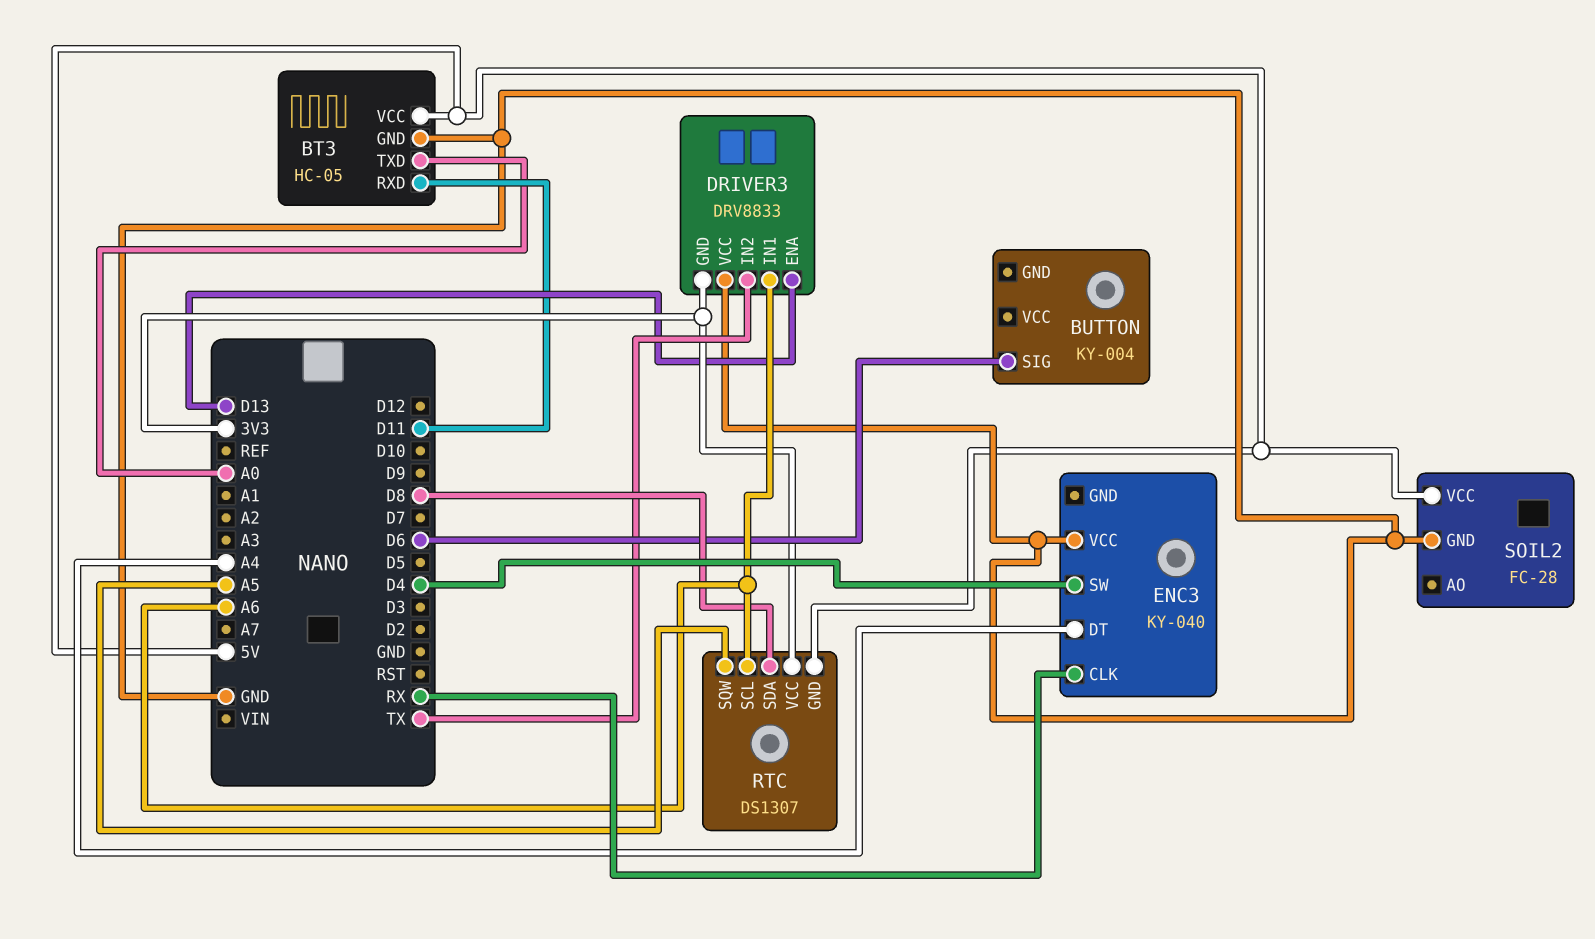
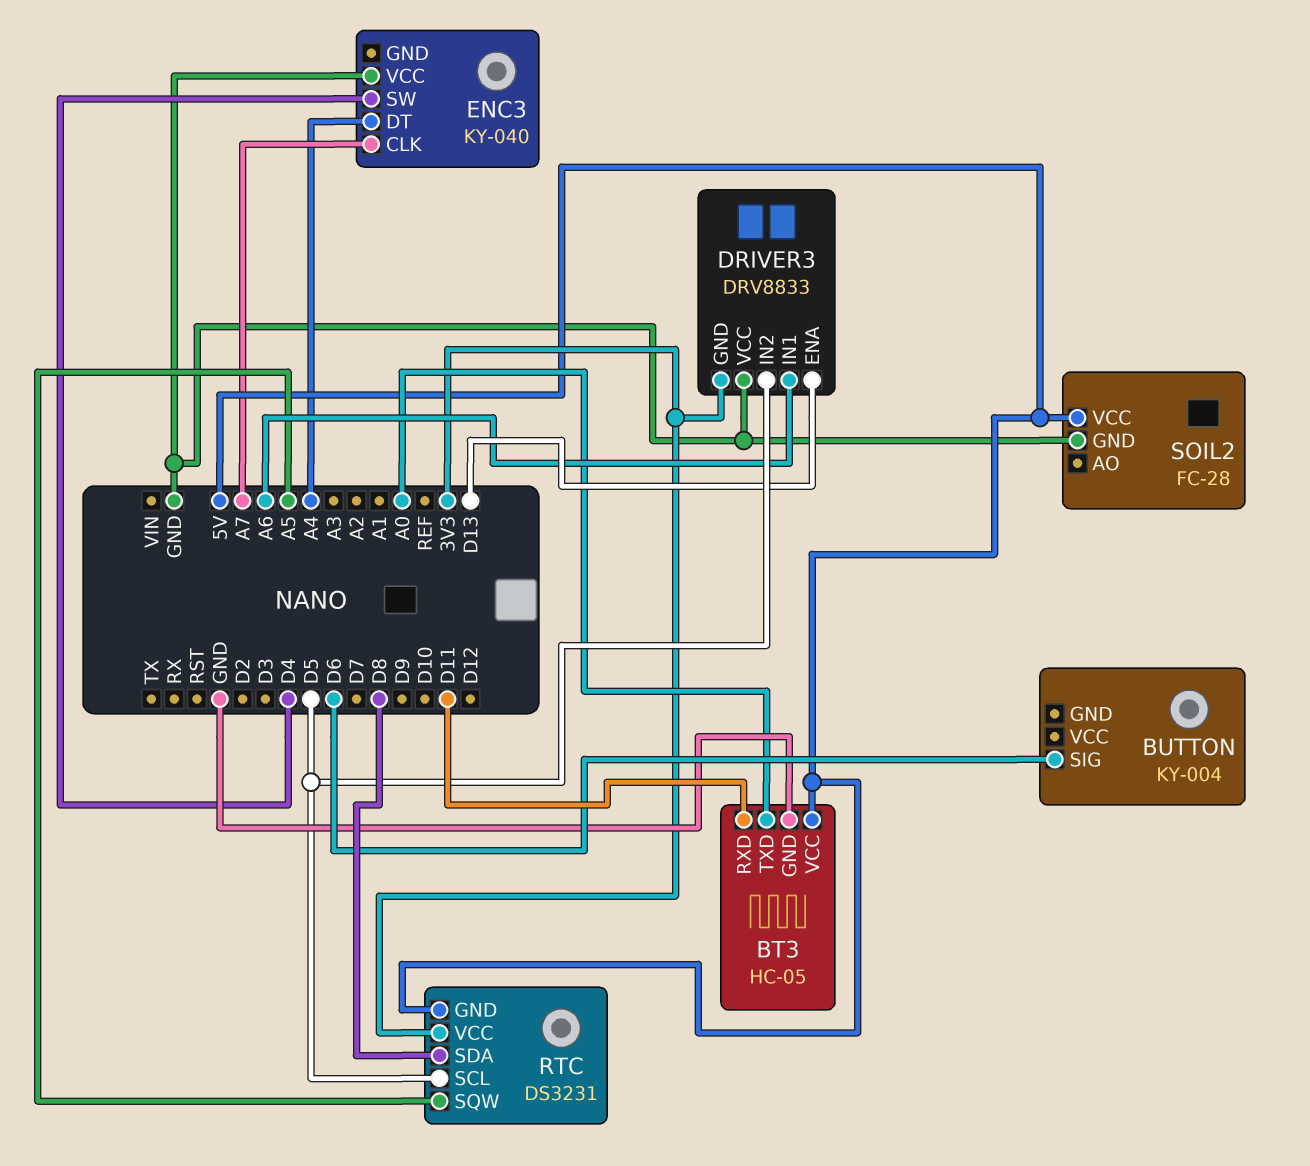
DRIVER3 pin IN2: TX -> D5
ENC3 pin CLK: RX -> A7
RTC: DS1307 -> DS3231
RTC pin SCL: A6 -> D5

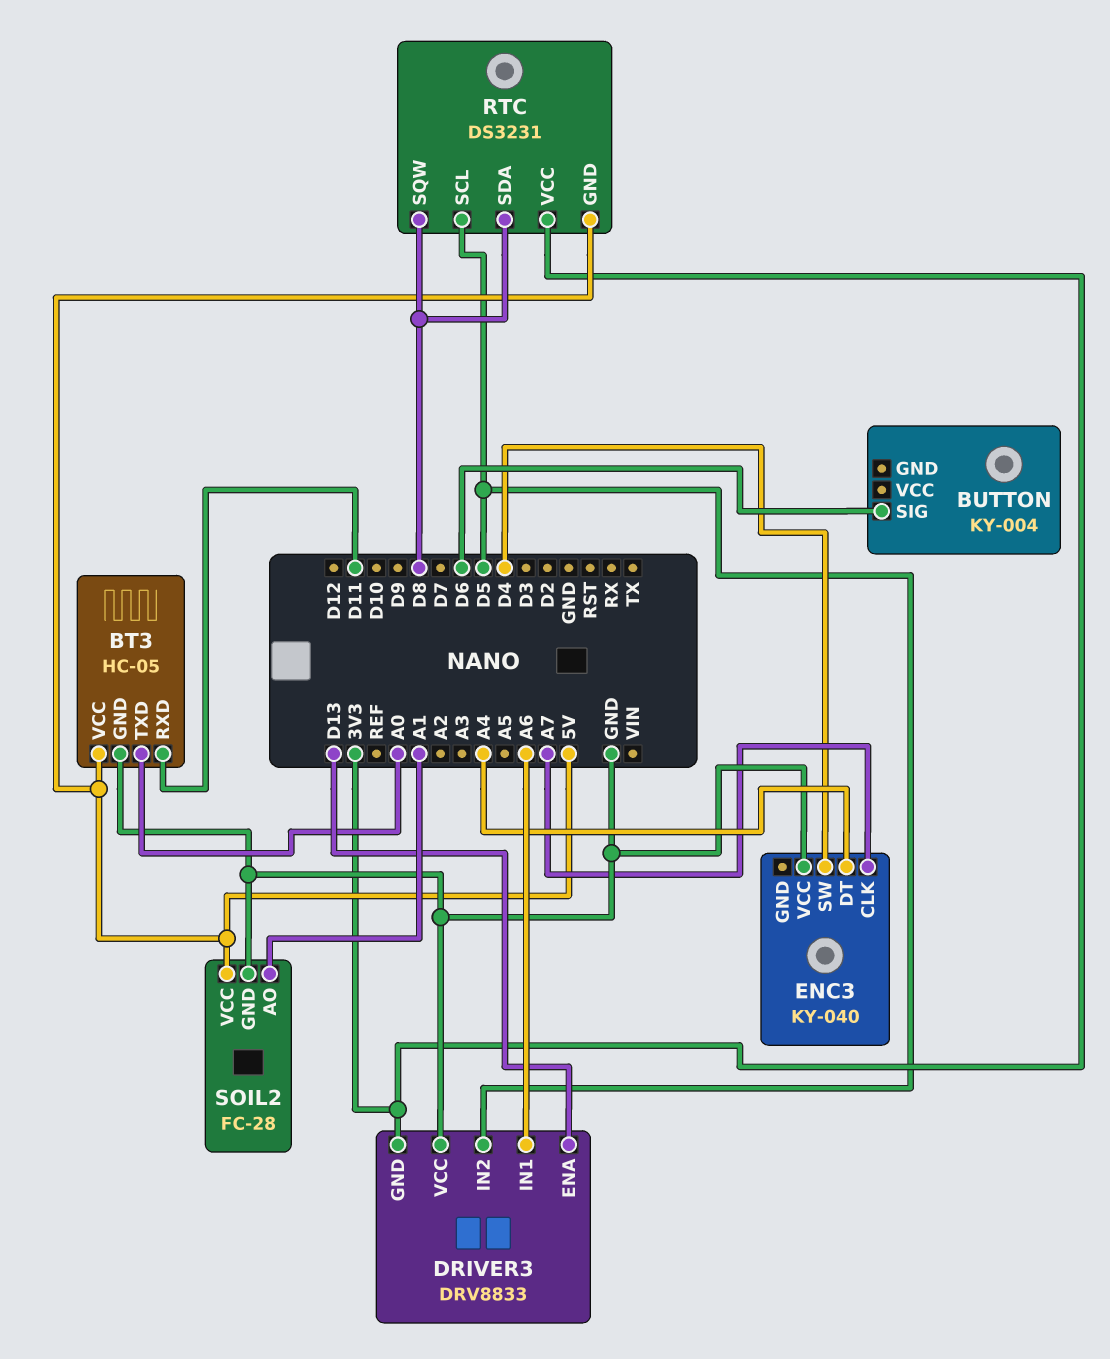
RTC pin SQW: A5 -> D8
SOIL2 pin AO: none -> A1

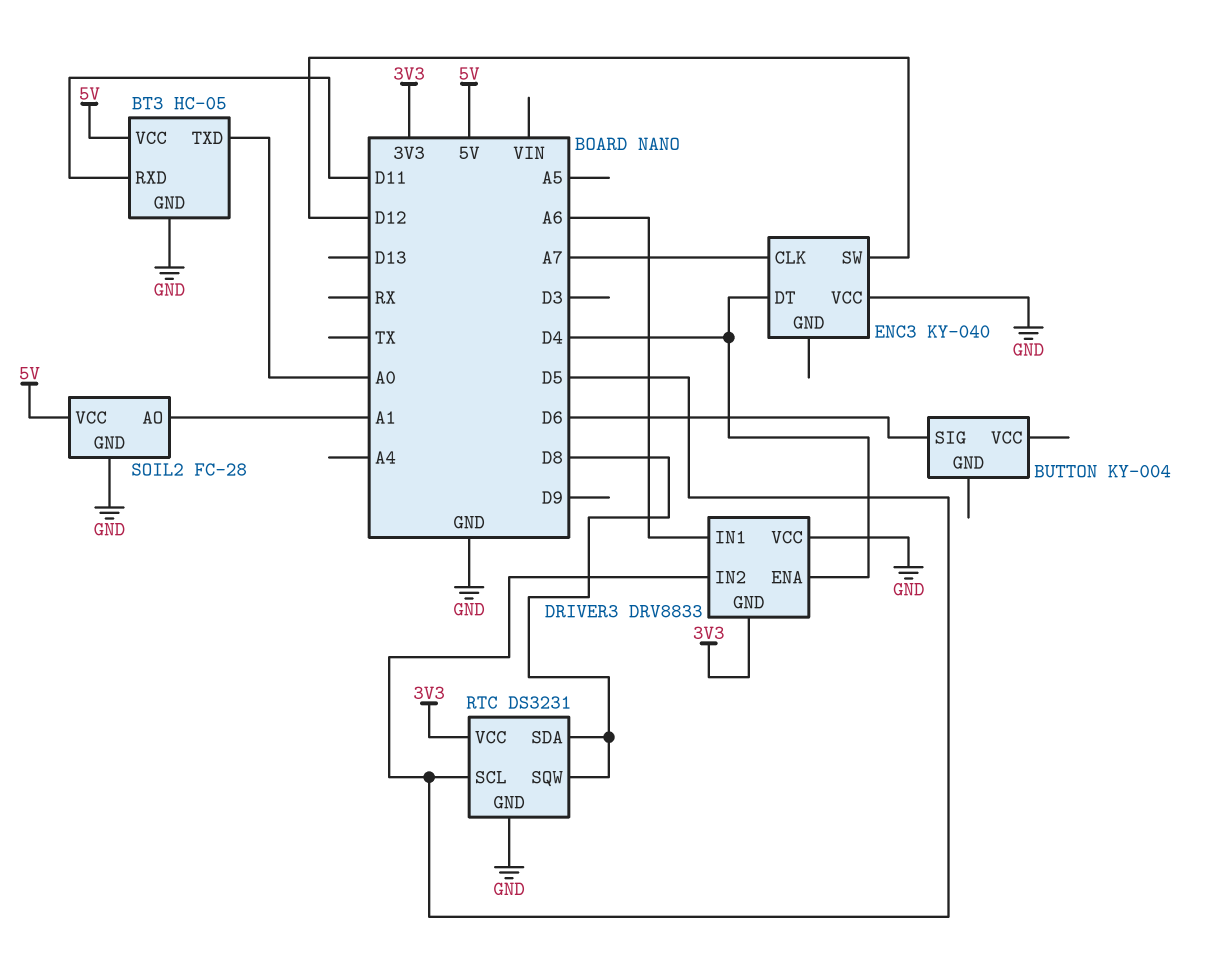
DRIVER3 pin ENA: D13 -> D4
ENC3 pin DT: A4 -> D4
ENC3 pin SW: D4 -> D12
RTC pin GND: 5V -> GND

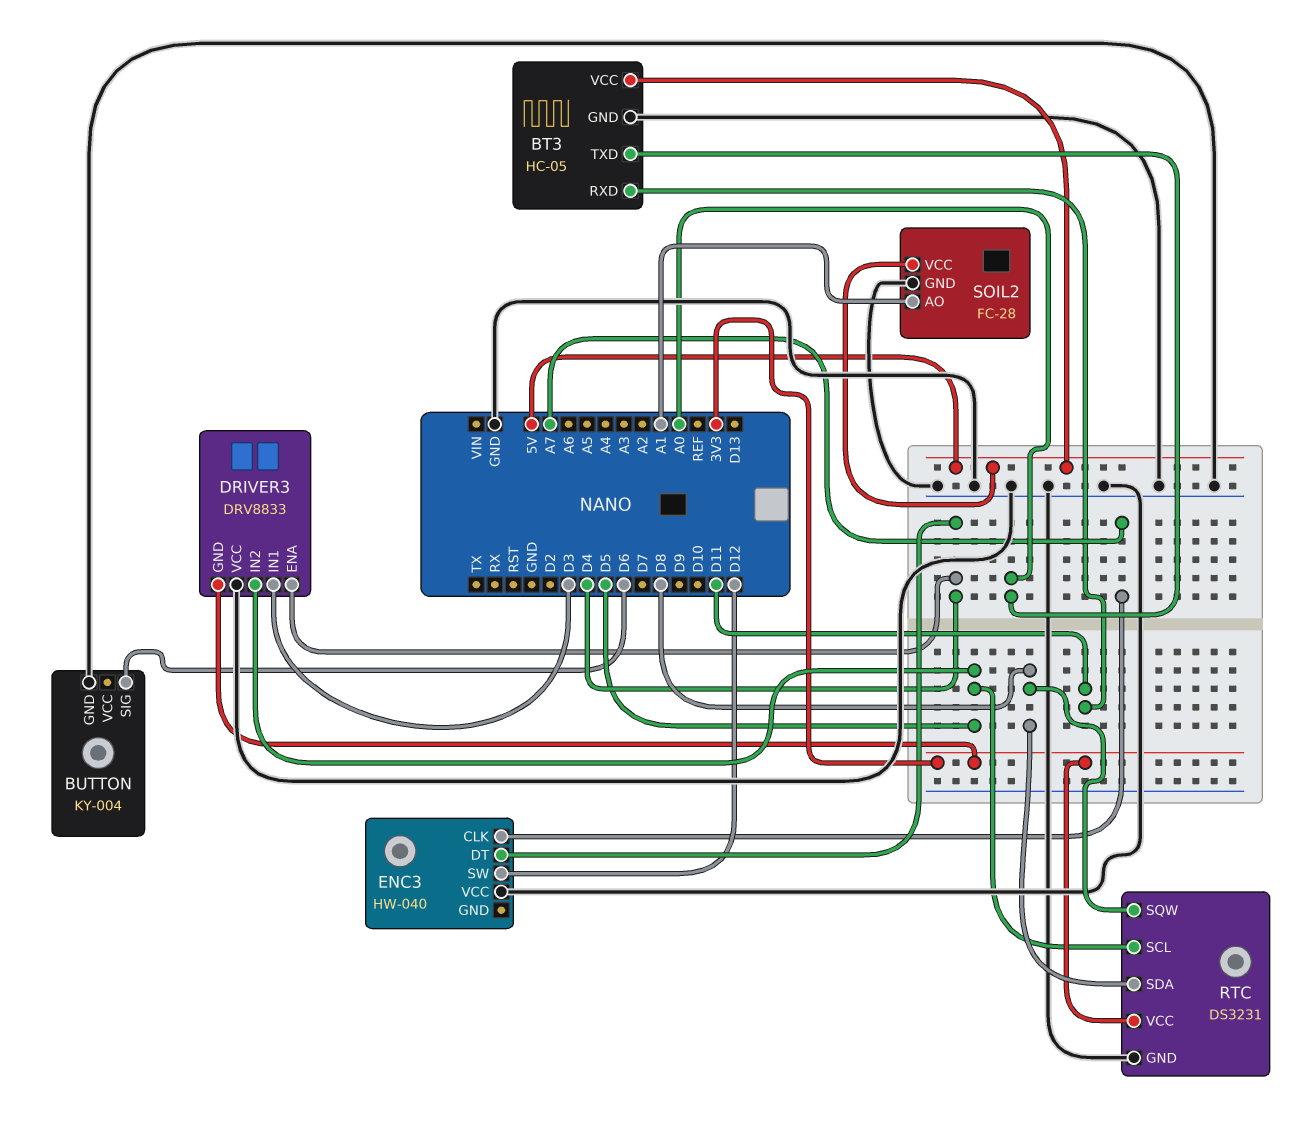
BUTTON pin GND: none -> GND
DRIVER3 pin IN1: A6 -> D3
ENC3: KY-040 -> HW-040

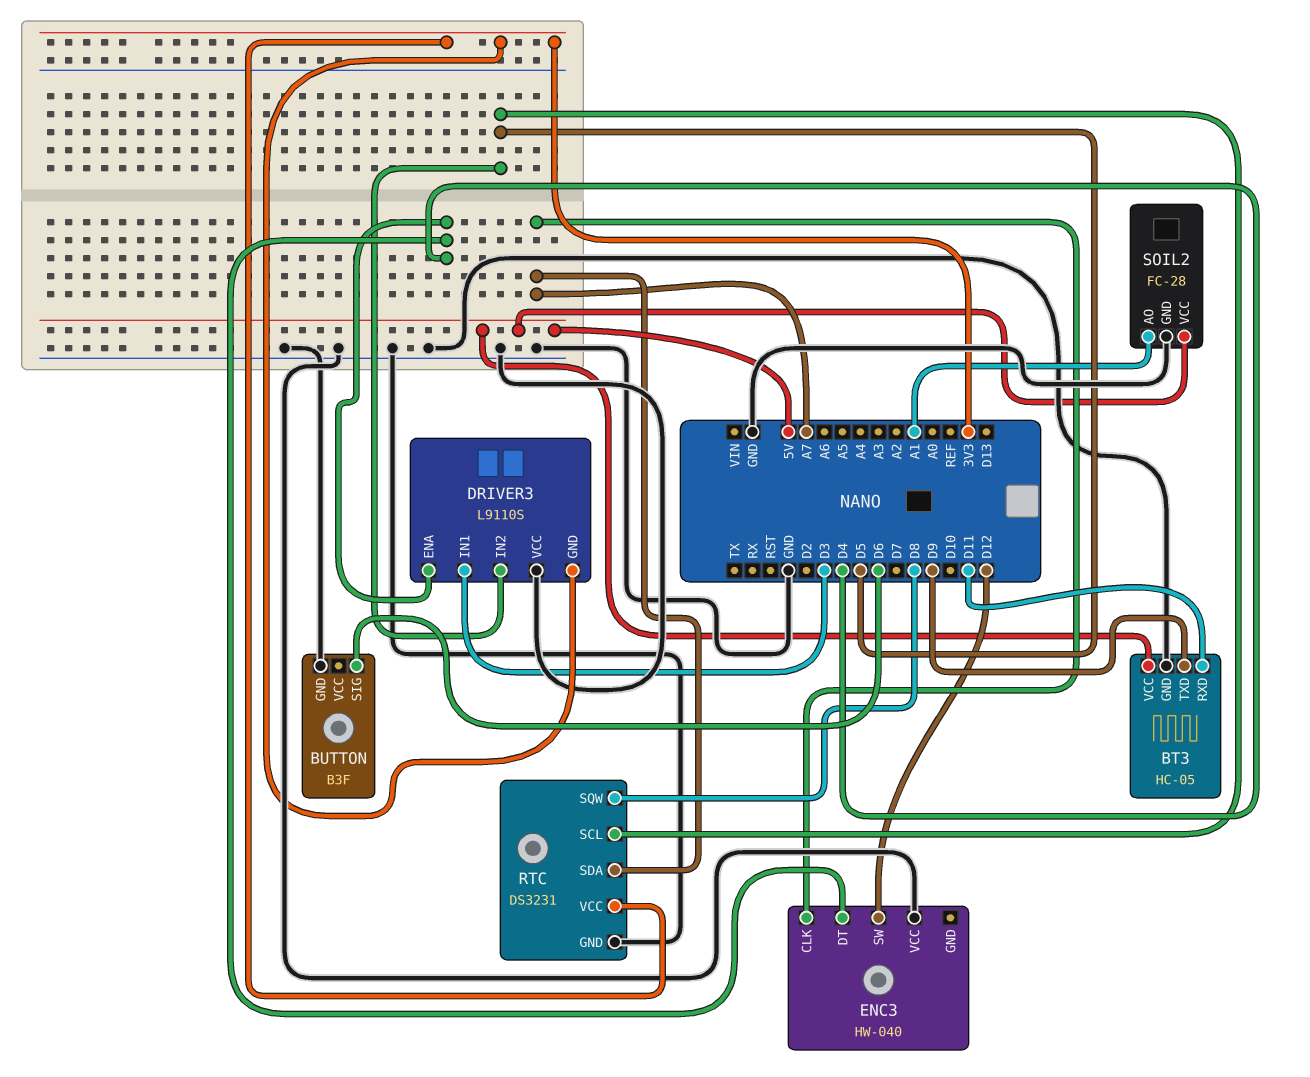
BT3 pin TXD: A0 -> D9
BUTTON: KY-004 -> B3F
DRIVER3: DRV8833 -> L9110S
RTC pin SDA: D8 -> A7

